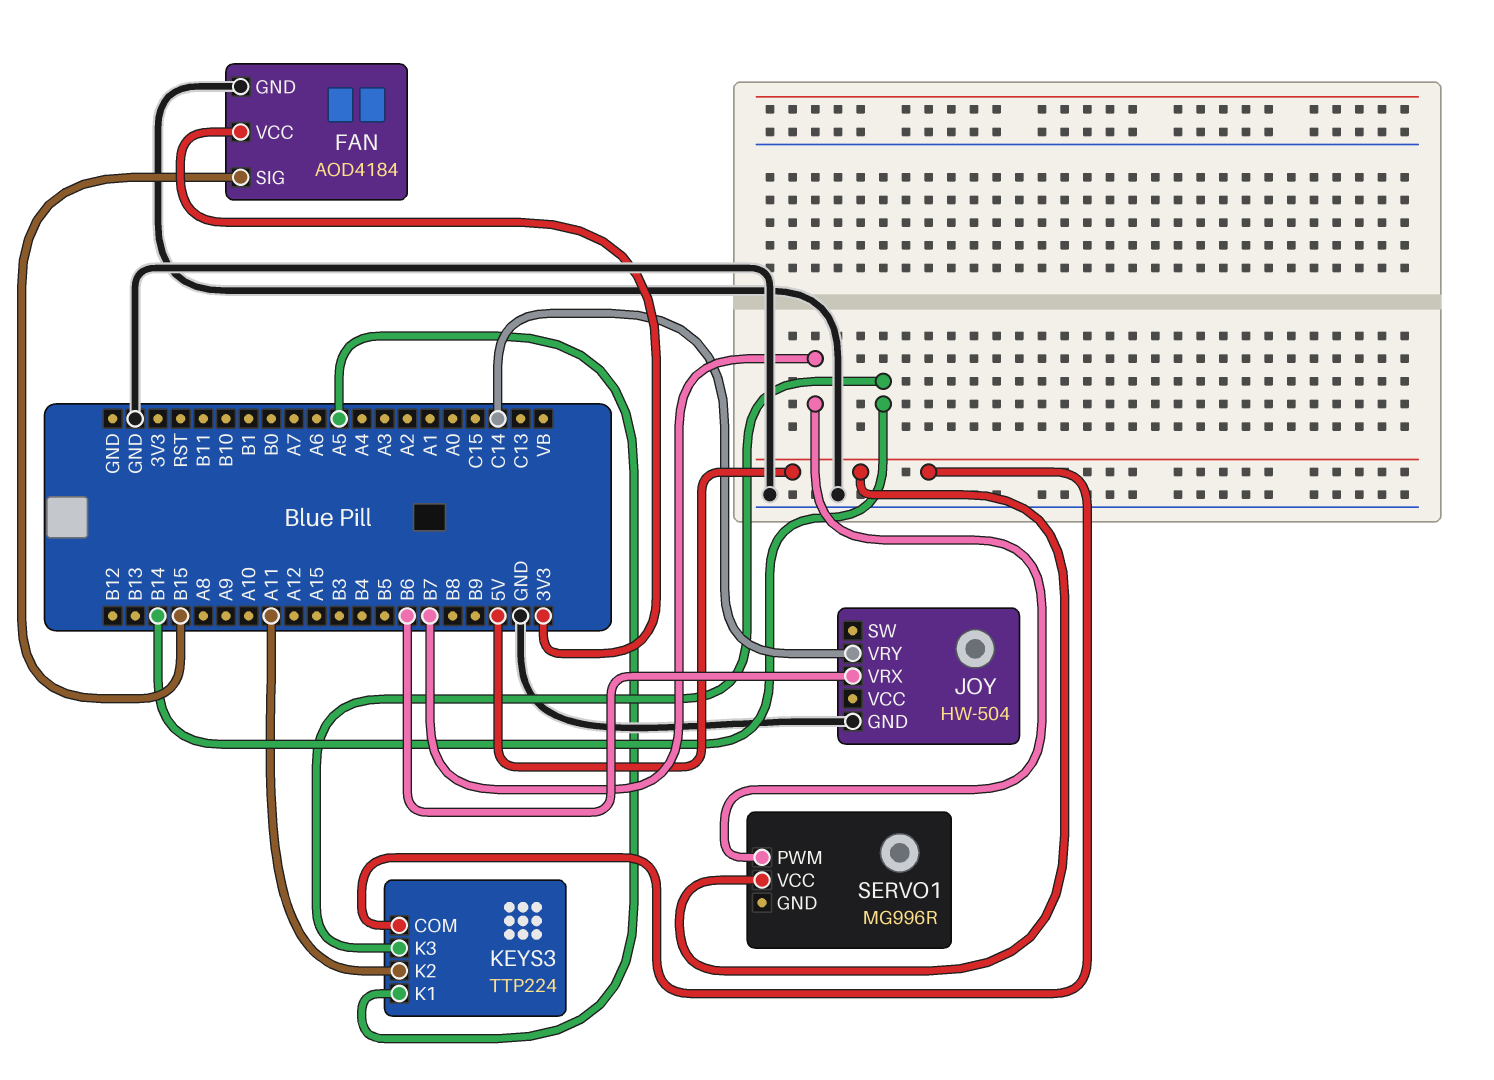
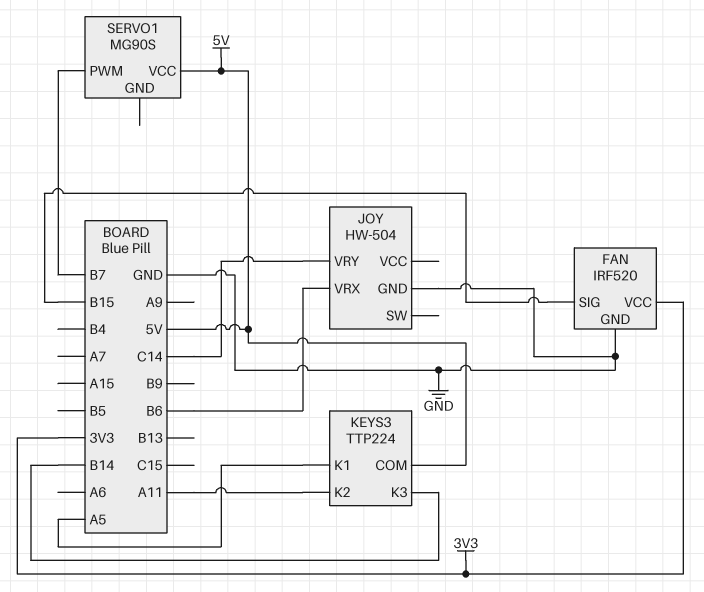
FAN: AOD4184 -> IRF520
SERVO1: MG996R -> MG90S

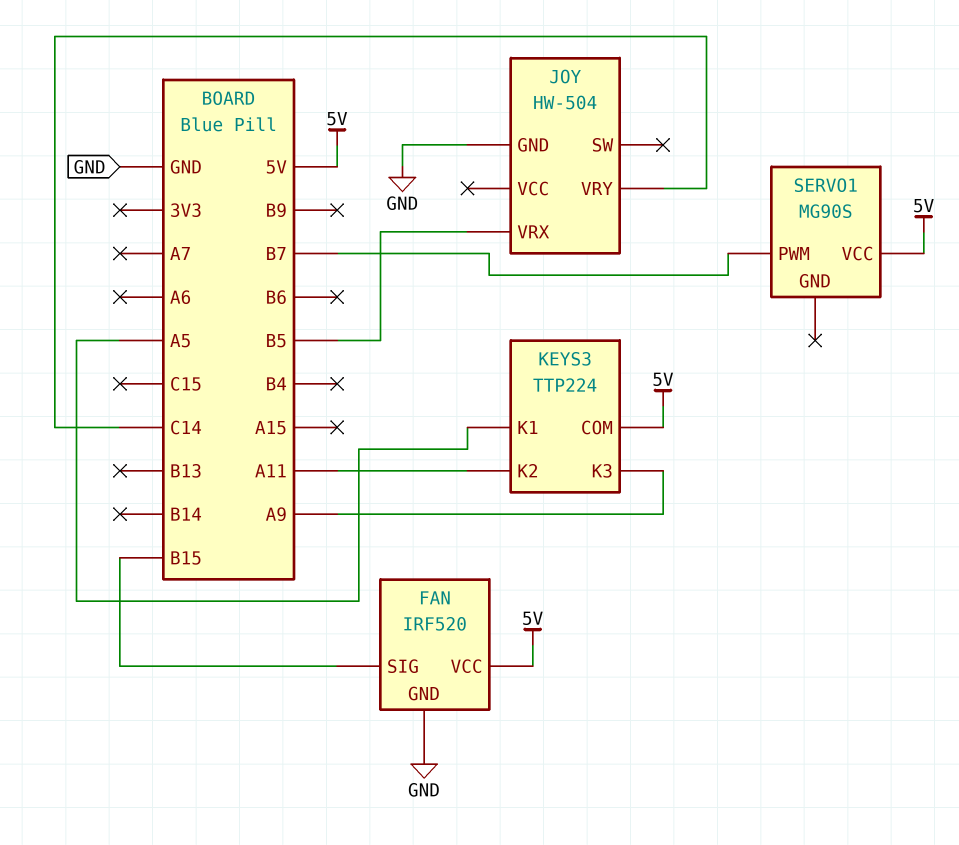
FAN pin VCC: 3V3 -> 5V
JOY pin VRX: B6 -> B5
KEYS3 pin K3: B14 -> A9

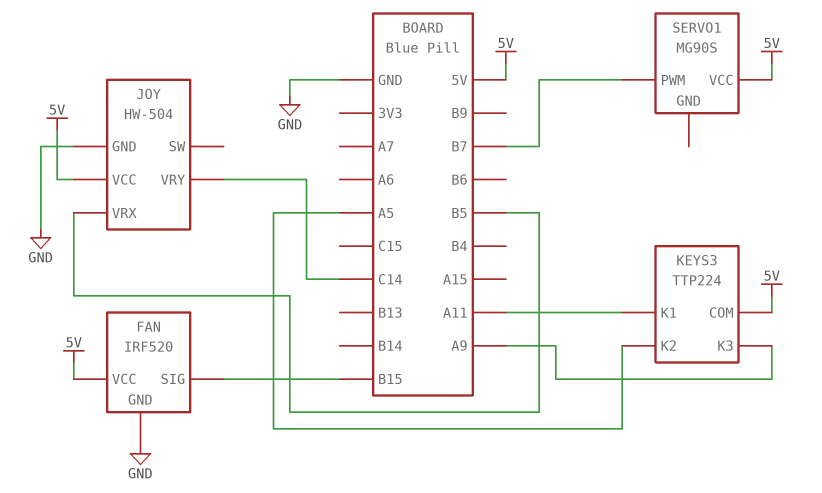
JOY pin VCC: none -> 5V
KEYS3 pin K1: A5 -> A11
KEYS3 pin K2: A11 -> A5

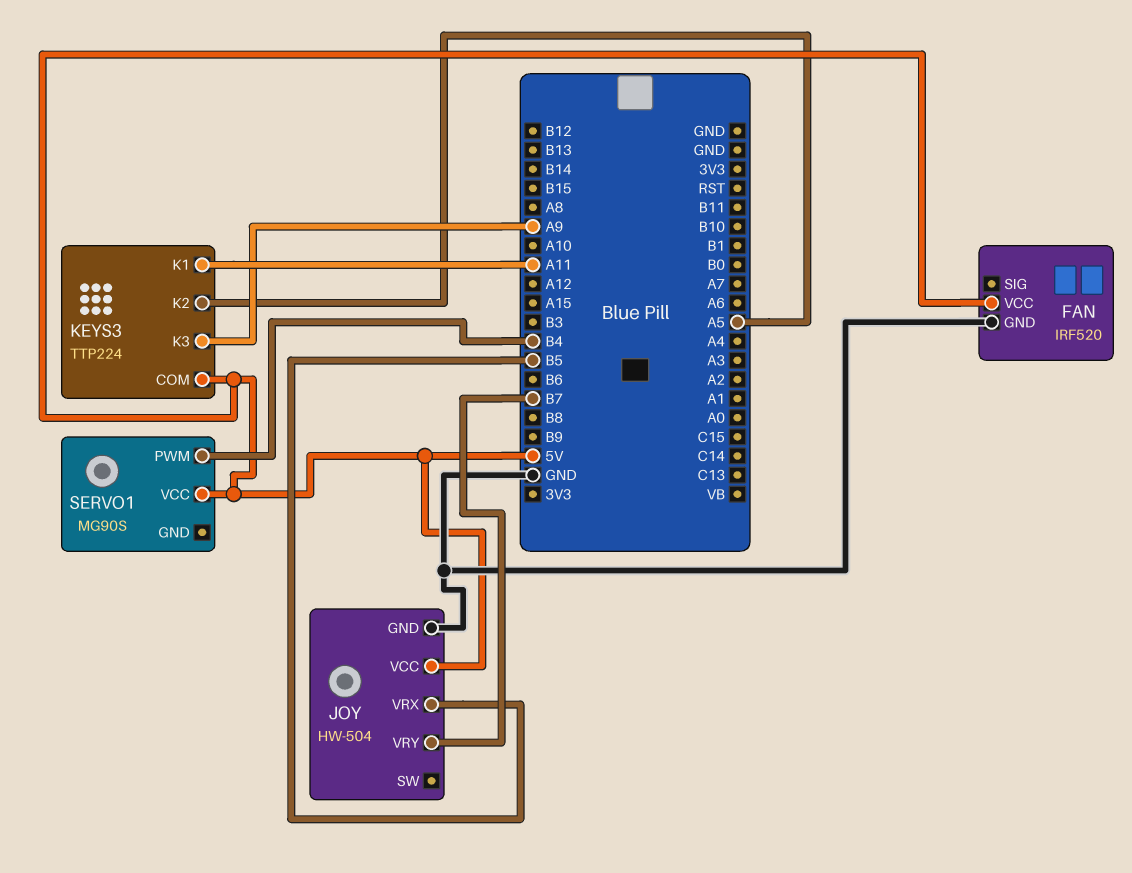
FAN pin SIG: B15 -> none
JOY pin VRY: C14 -> B7
SERVO1 pin PWM: B7 -> B4

